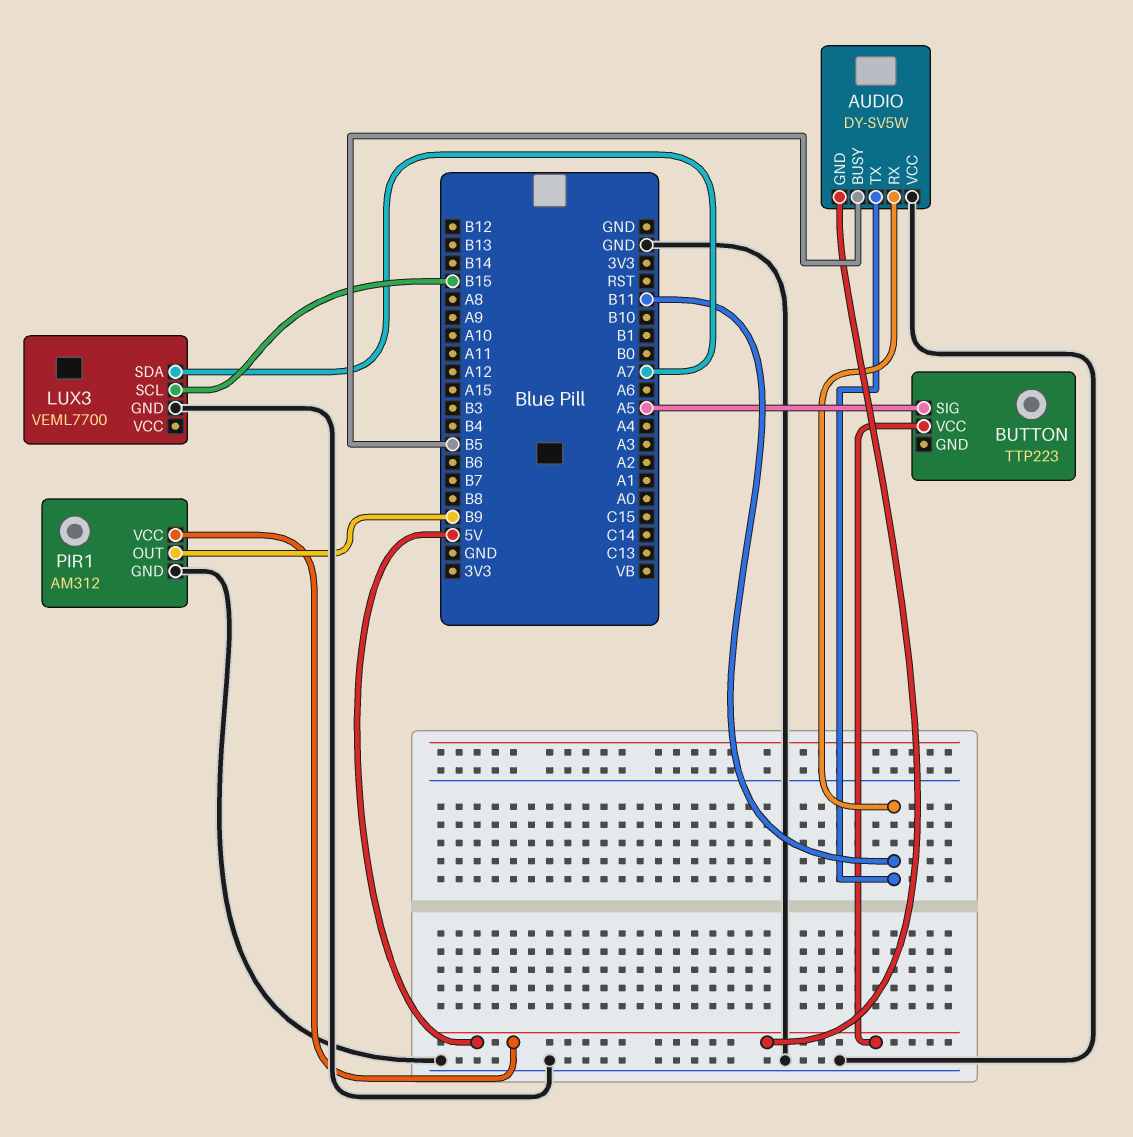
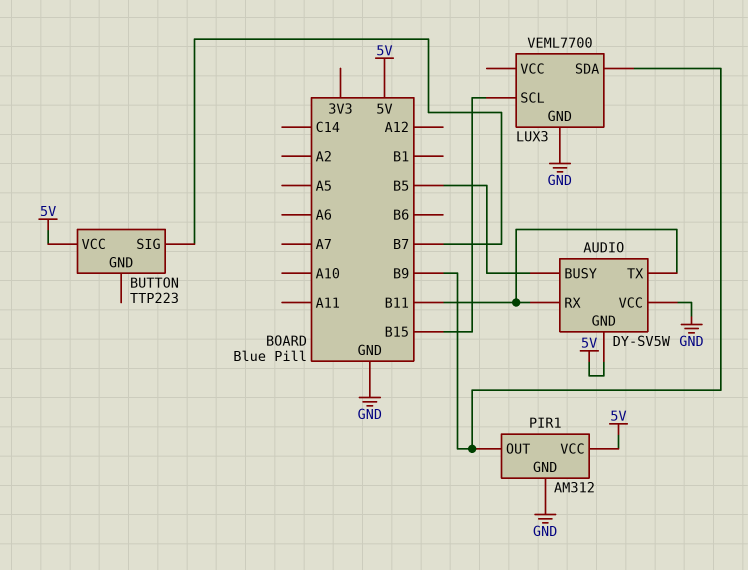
BUTTON pin SIG: A5 -> B7
LUX3 pin SDA: A7 -> B9

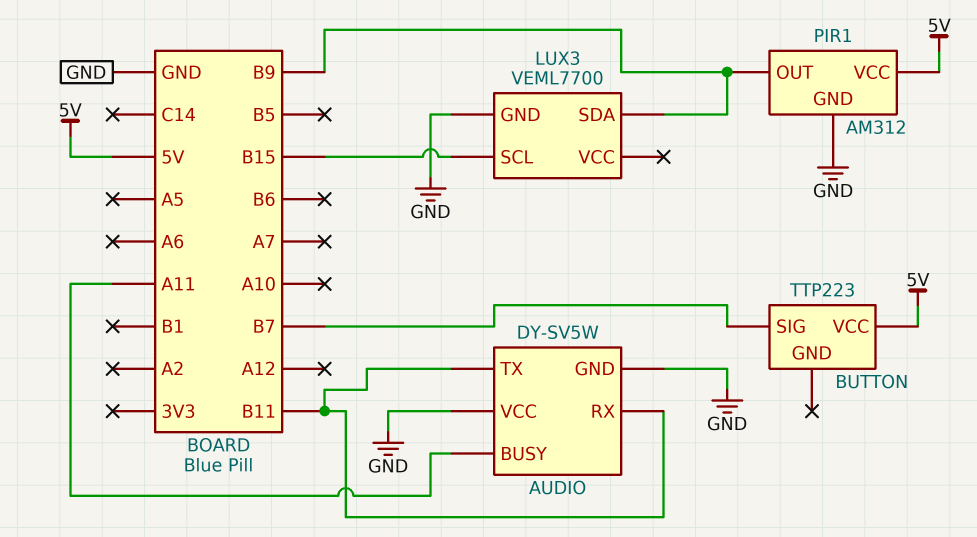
AUDIO pin BUSY: B5 -> A11
AUDIO pin GND: 5V -> GND

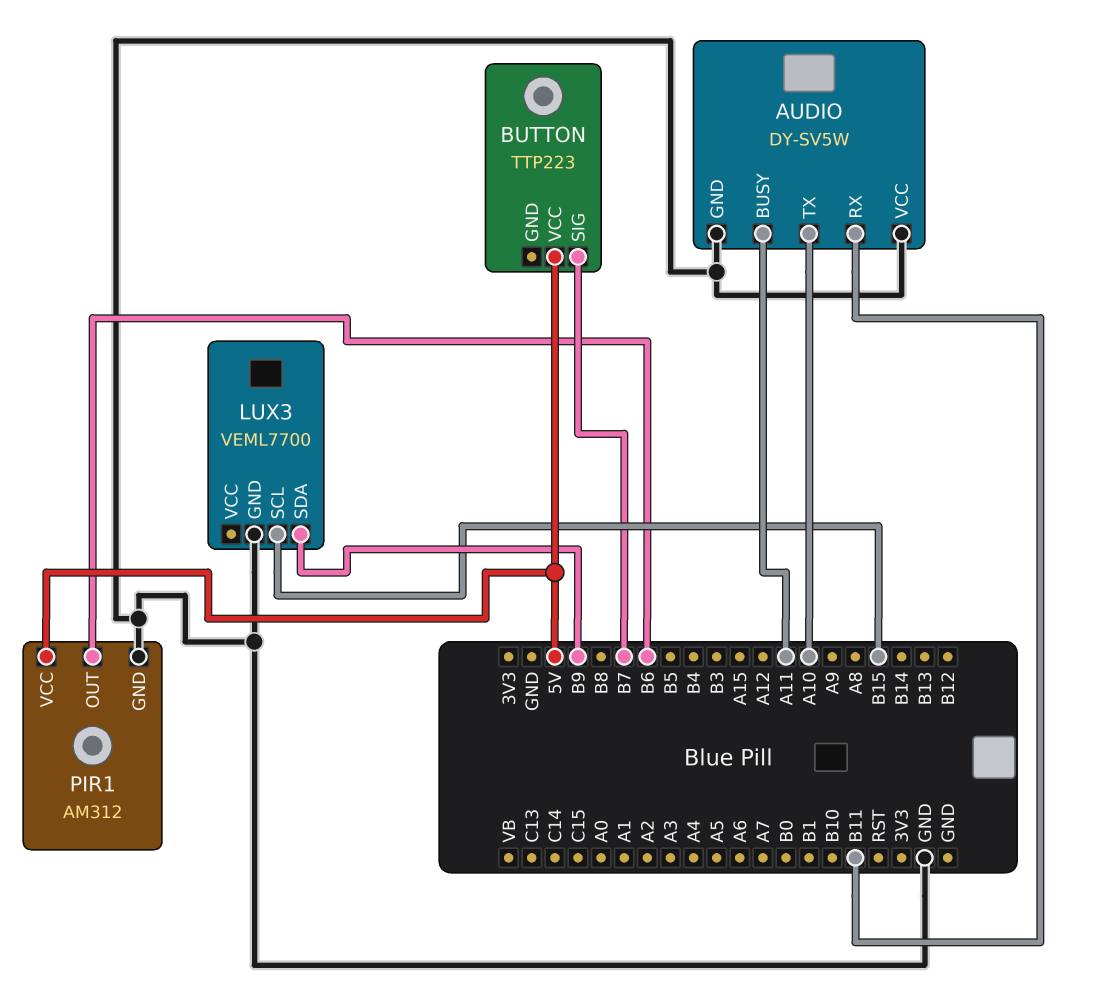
AUDIO pin TX: B11 -> A10
PIR1 pin OUT: B9 -> B6

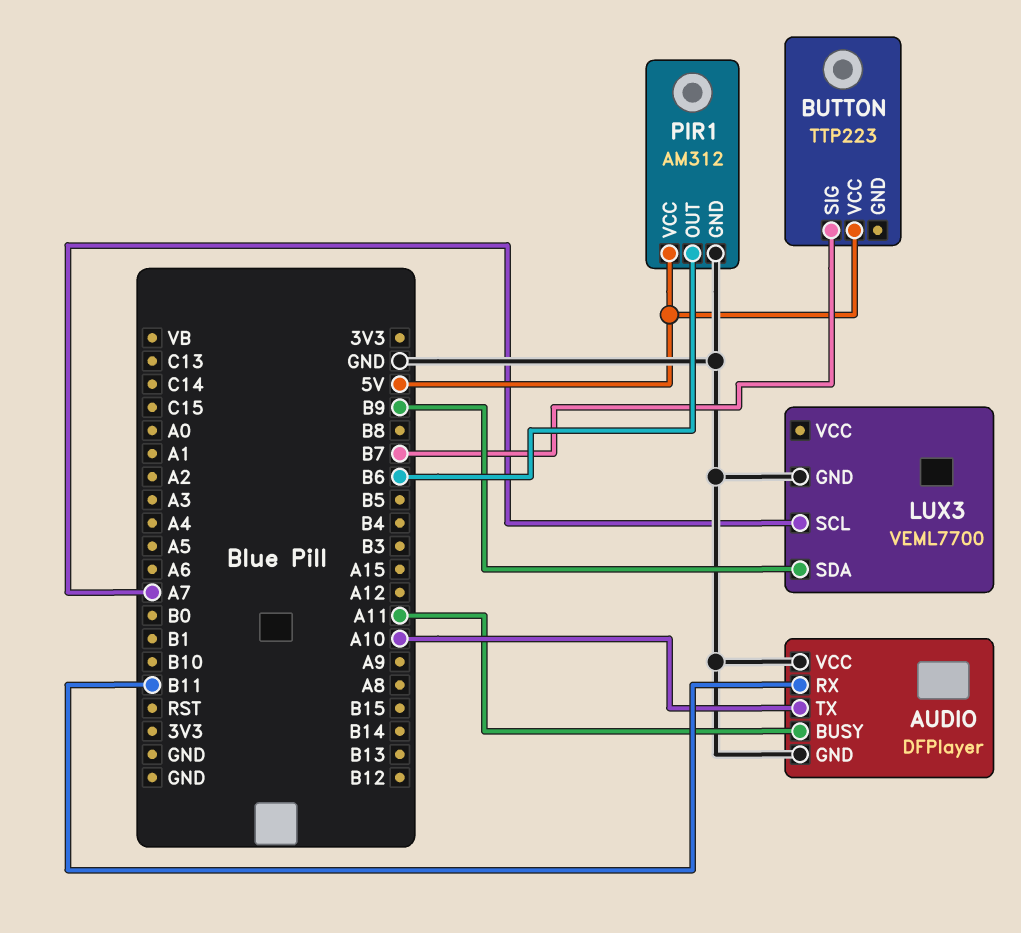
AUDIO: DY-SV5W -> DFPlayer
LUX3 pin SCL: B15 -> A7

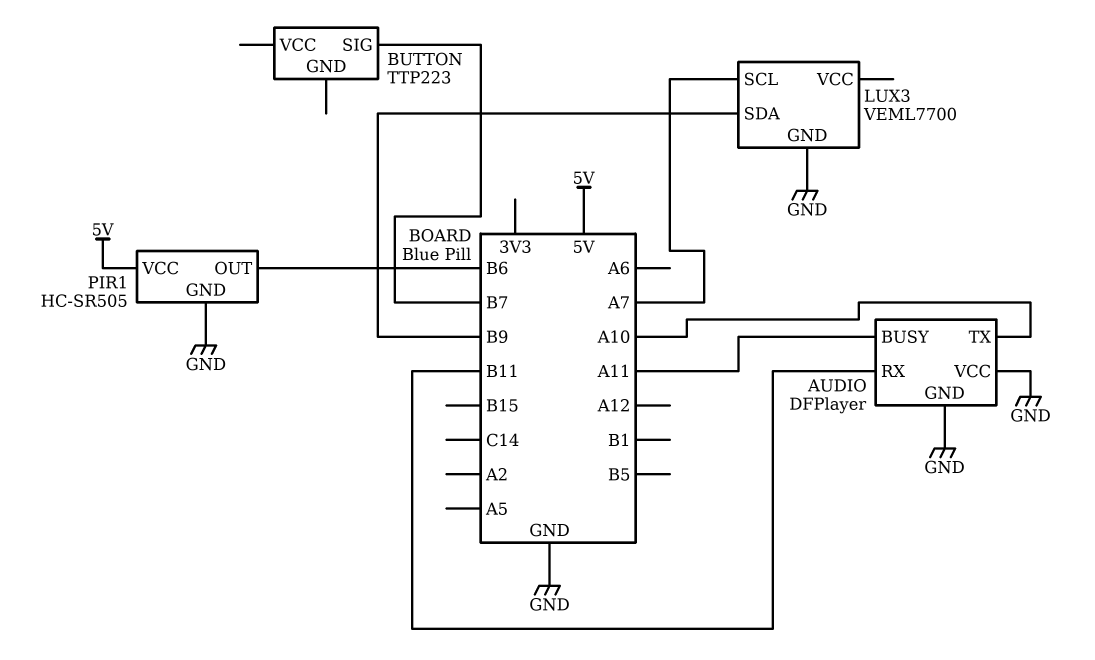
BUTTON pin VCC: 5V -> none
PIR1: AM312 -> HC-SR505

